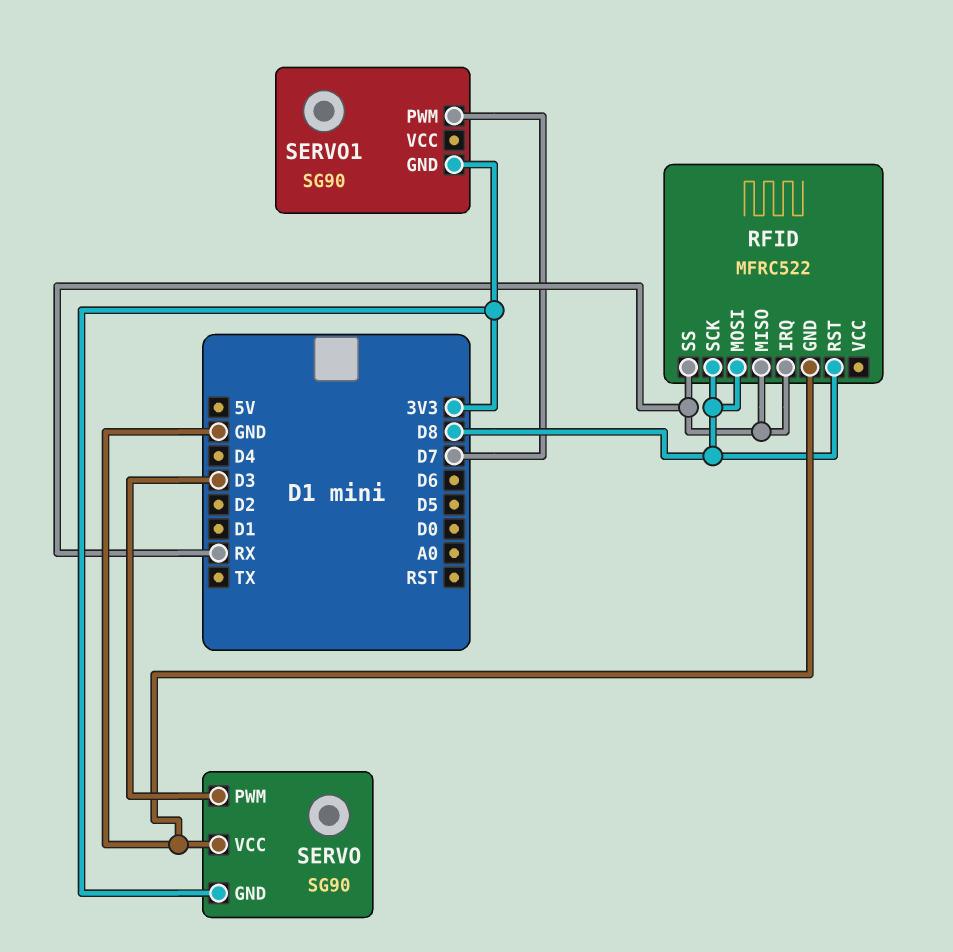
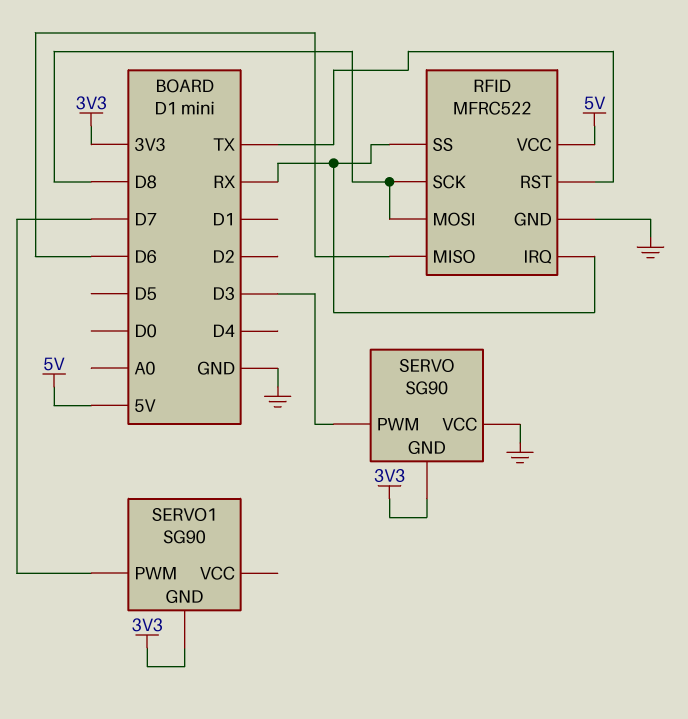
RFID pin MISO: RX -> D6
RFID pin RST: D8 -> TX
RFID pin VCC: none -> 5V

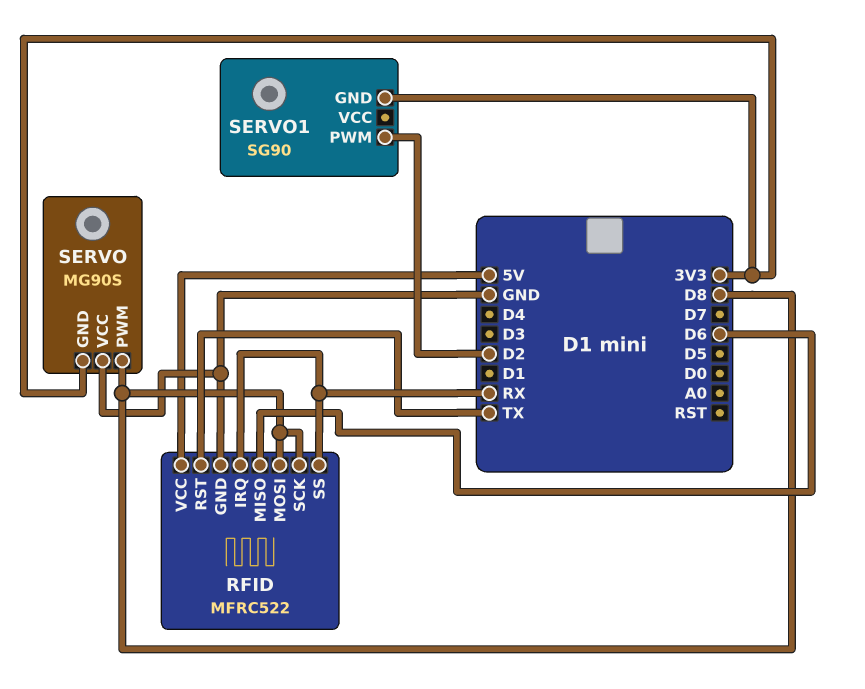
SERVO: SG90 -> MG90S
SERVO pin PWM: D3 -> D8
SERVO1 pin PWM: D7 -> D2

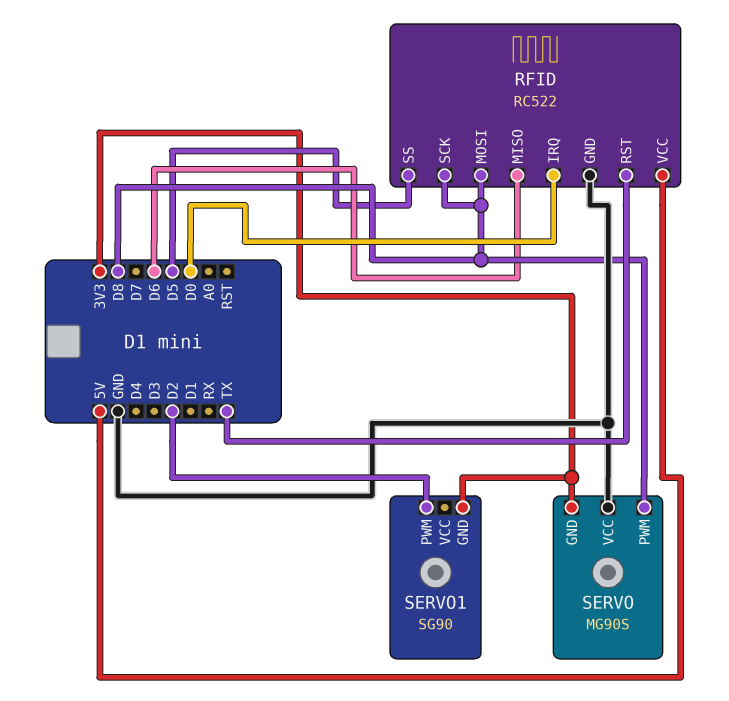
RFID: MFRC522 -> RC522
RFID pin IRQ: RX -> D0
RFID pin SS: RX -> D5

